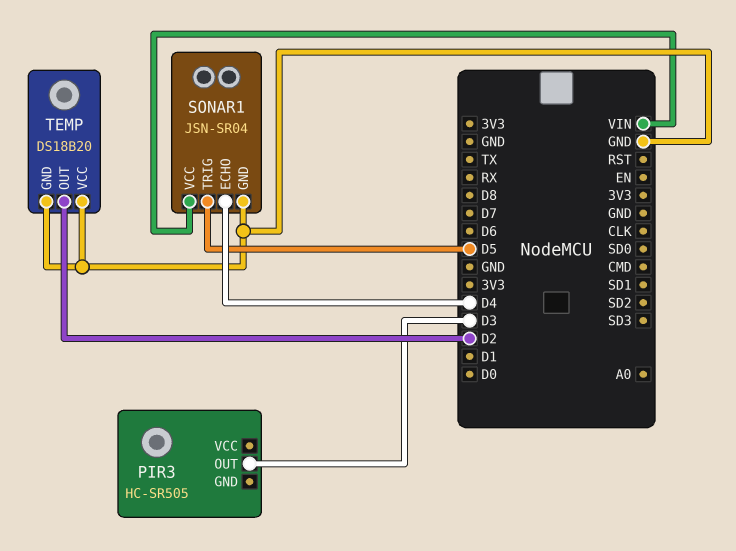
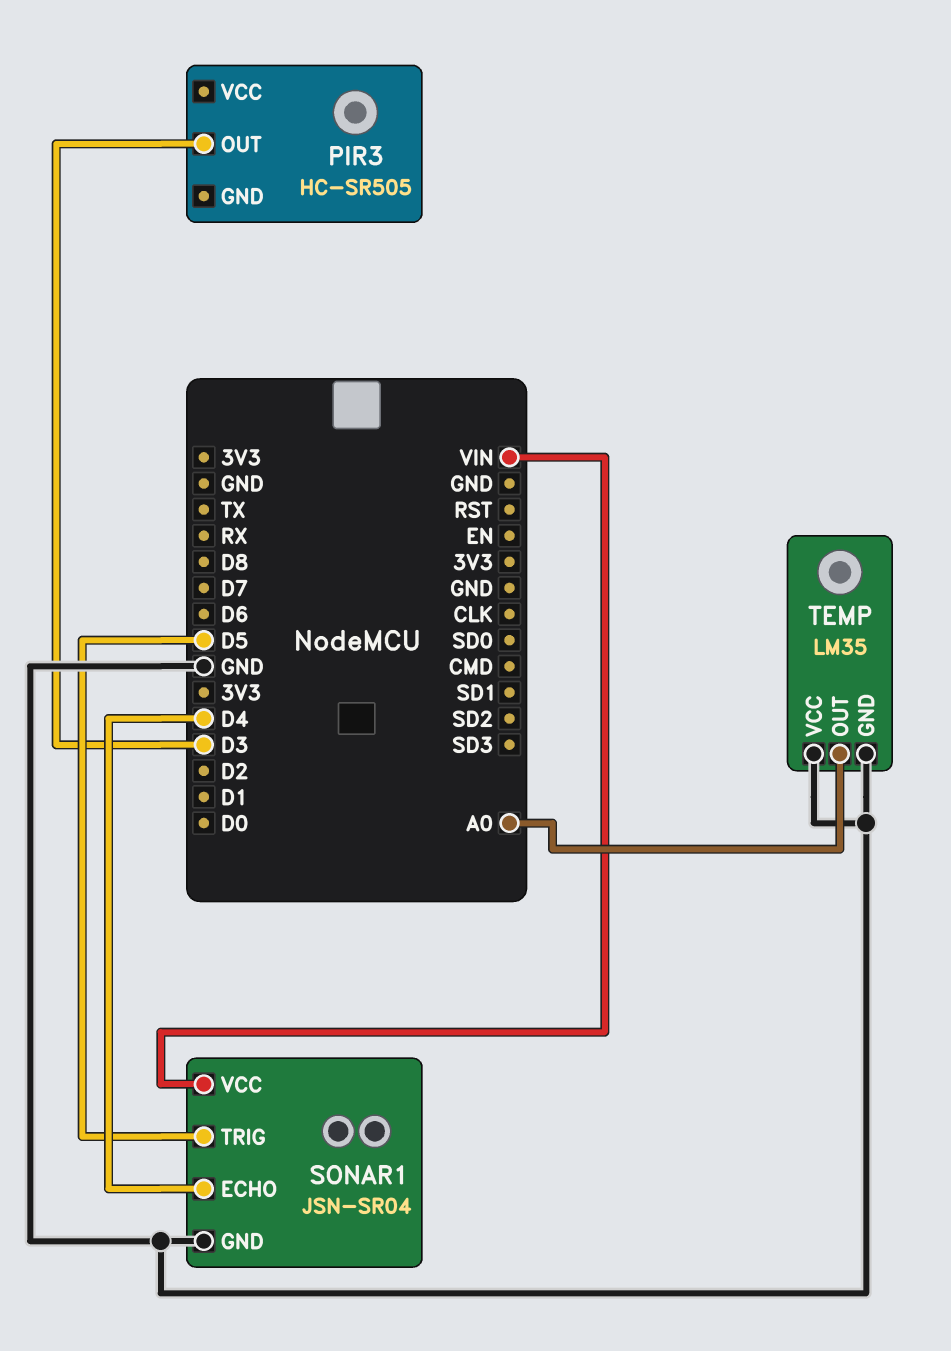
TEMP: DS18B20 -> LM35
TEMP pin OUT: D2 -> A0

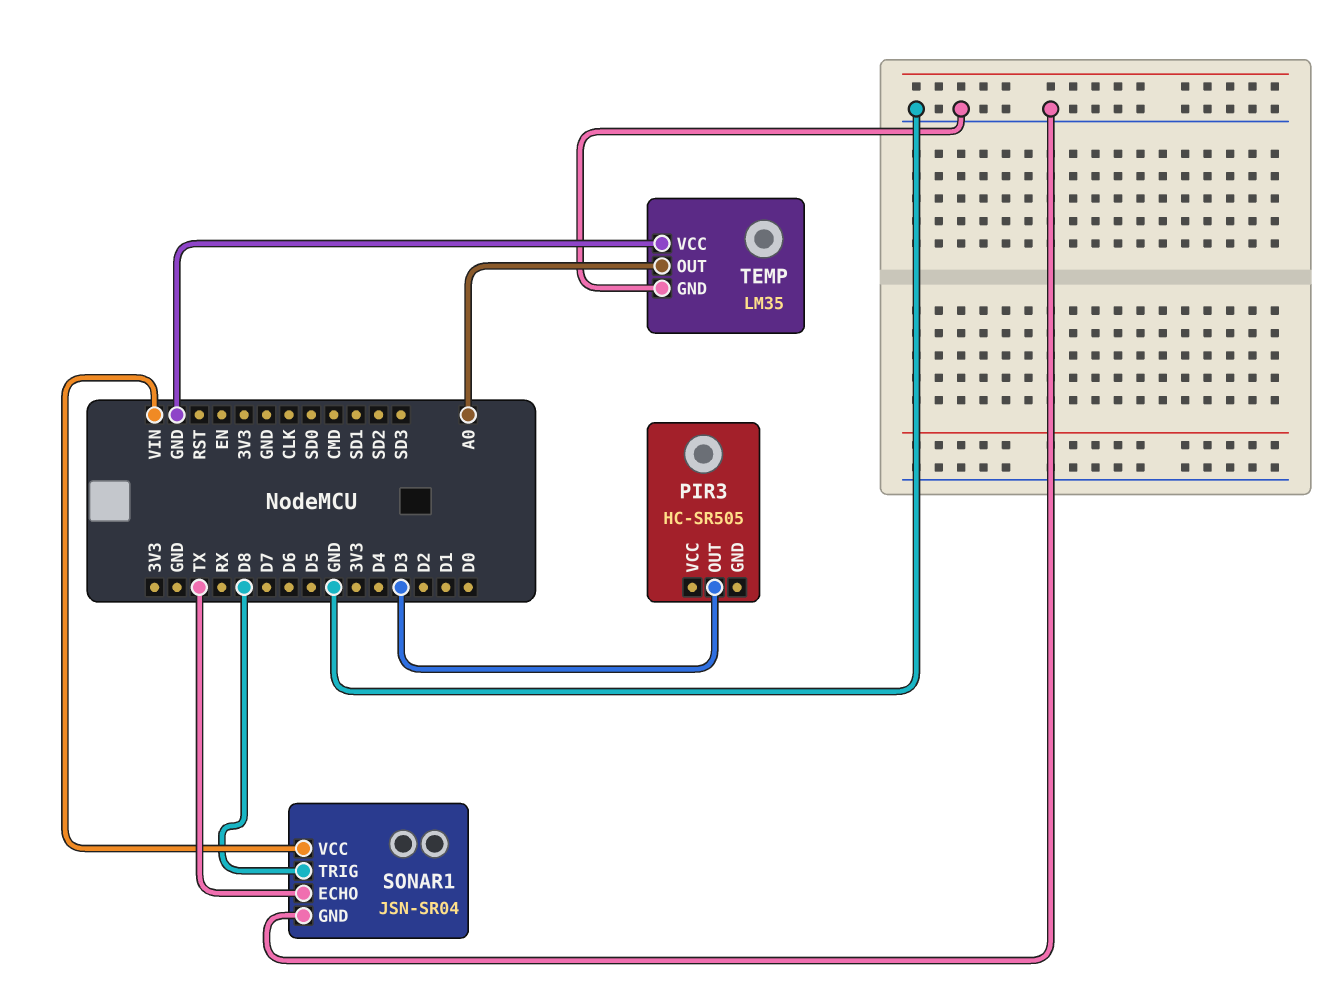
SONAR1 pin ECHO: D4 -> TX
SONAR1 pin TRIG: D5 -> D8

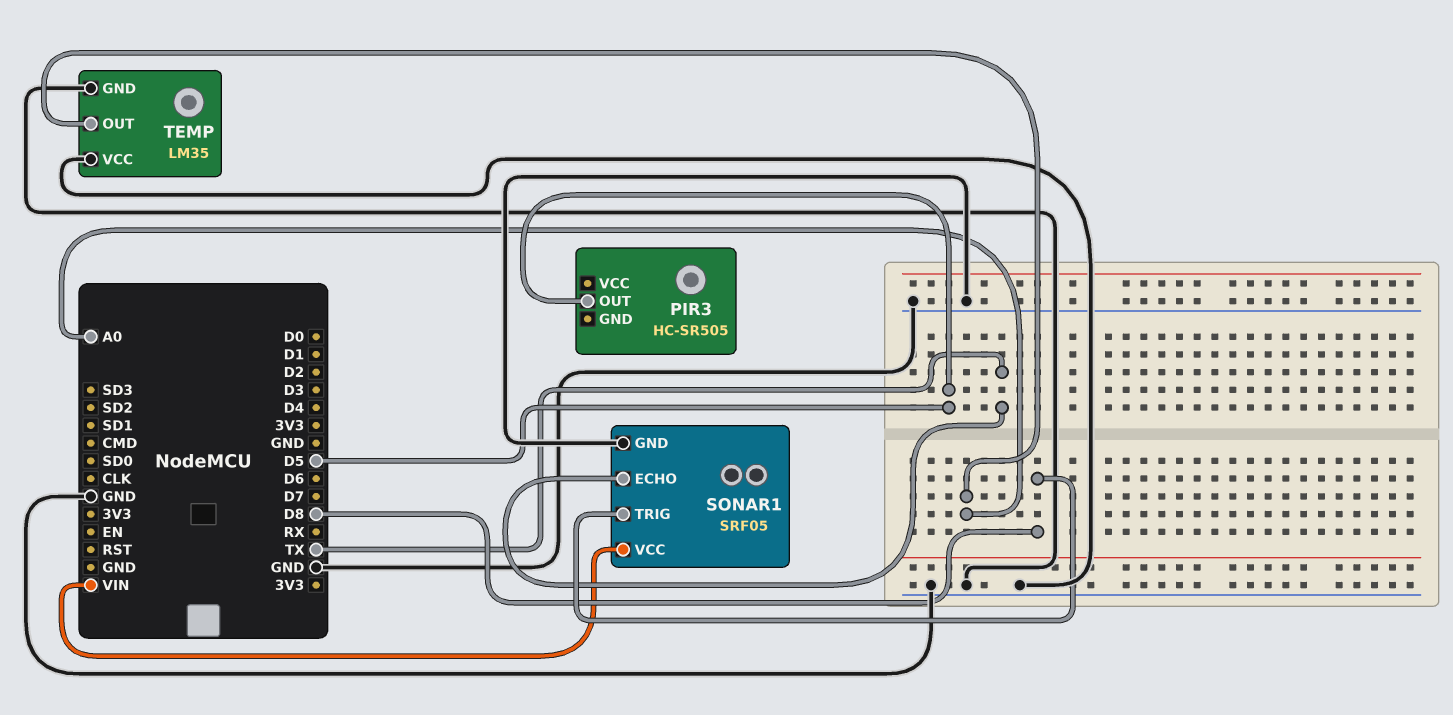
PIR3 pin OUT: D3 -> D5
SONAR1: JSN-SR04 -> SRF05

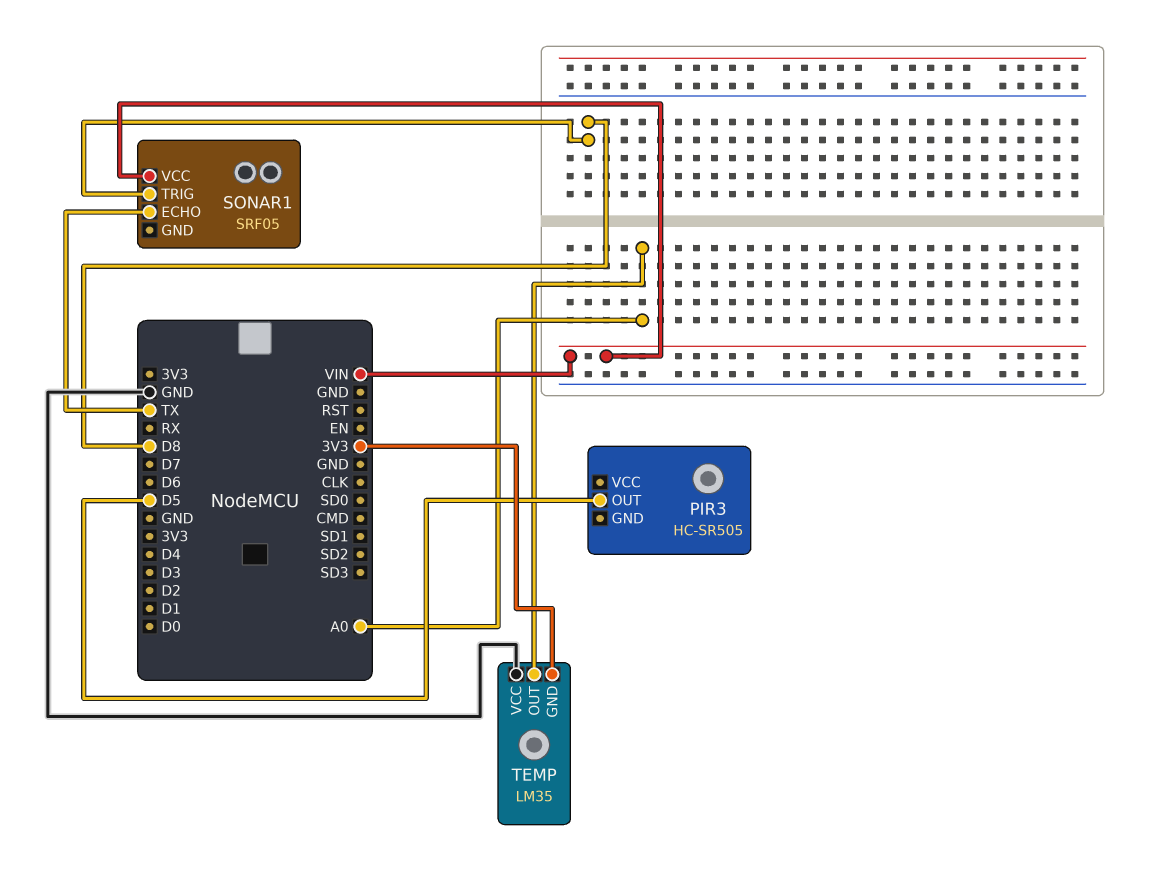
SONAR1 pin GND: GND -> none
TEMP pin GND: GND -> 3V3

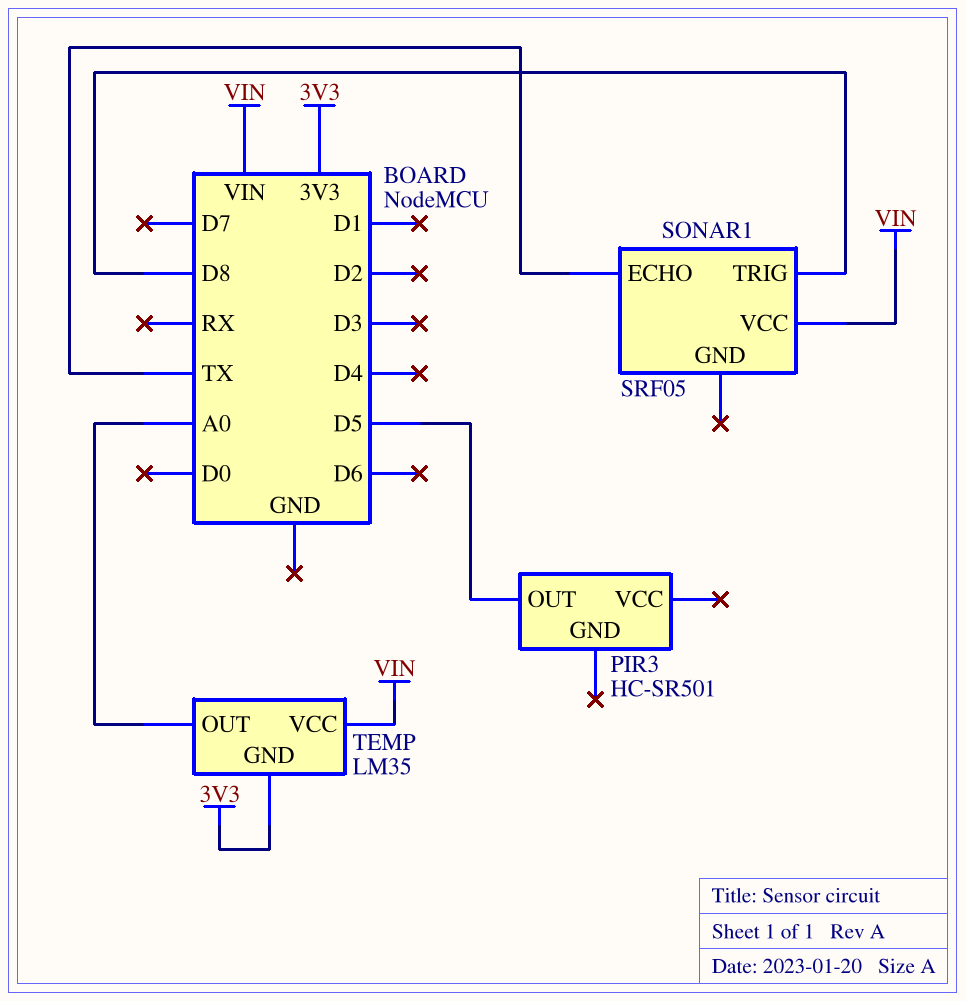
PIR3: HC-SR505 -> HC-SR501
TEMP pin VCC: GND -> VIN

